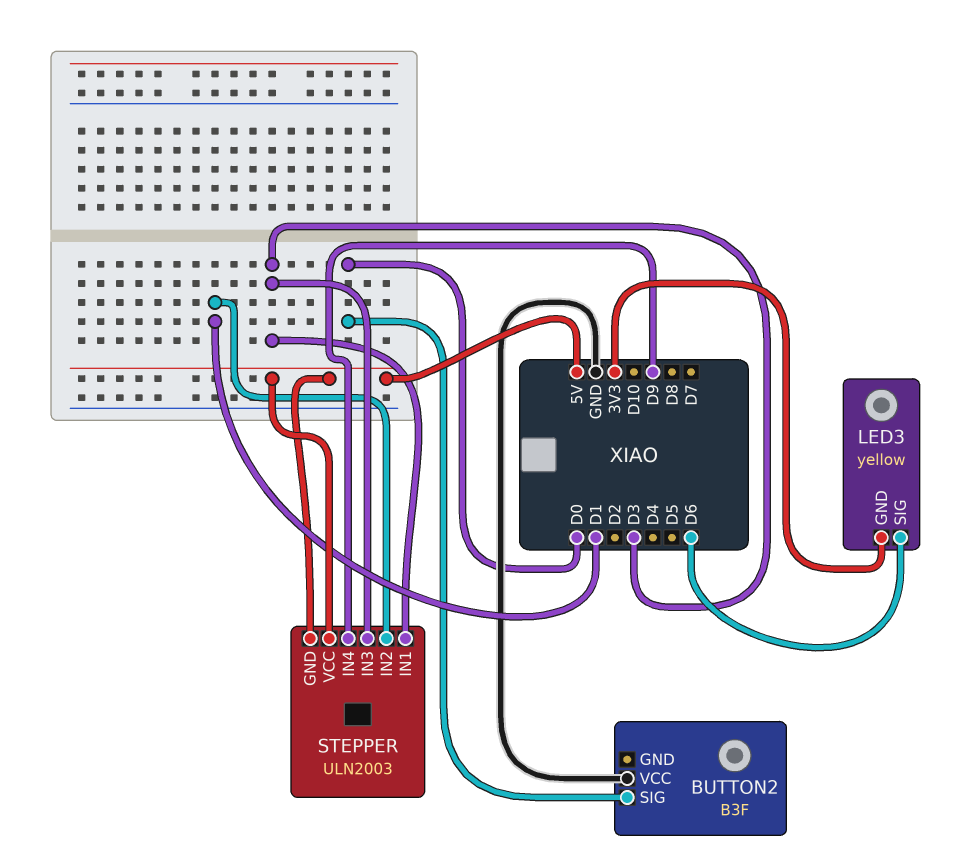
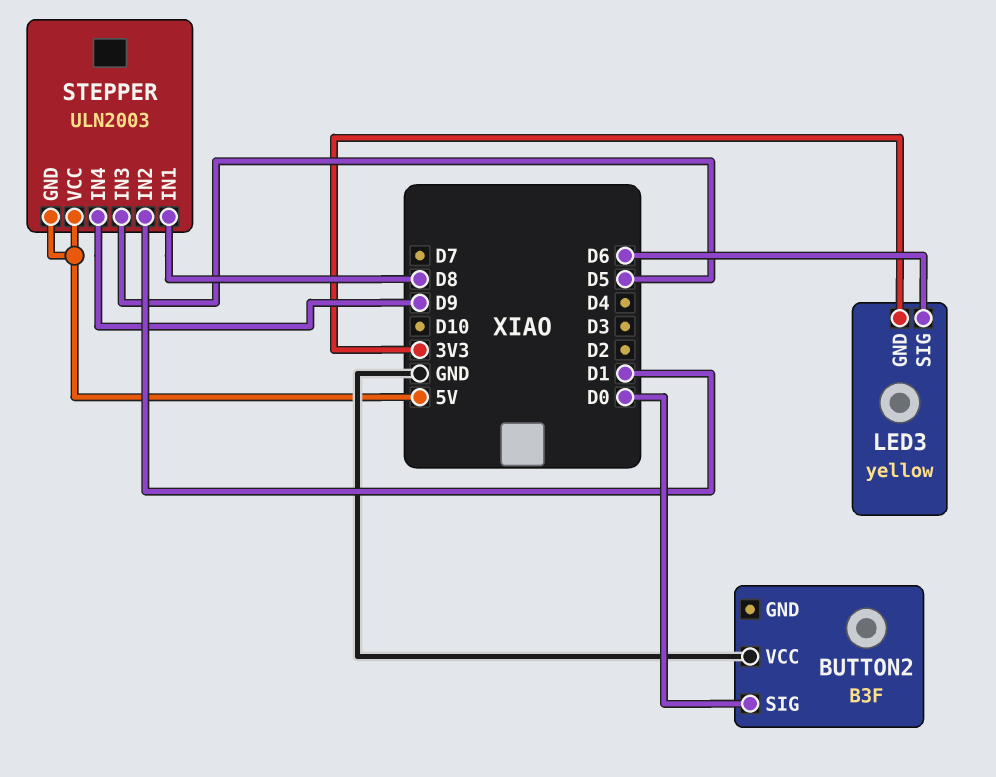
STEPPER pin IN1: D3 -> D8
STEPPER pin IN3: D3 -> D5

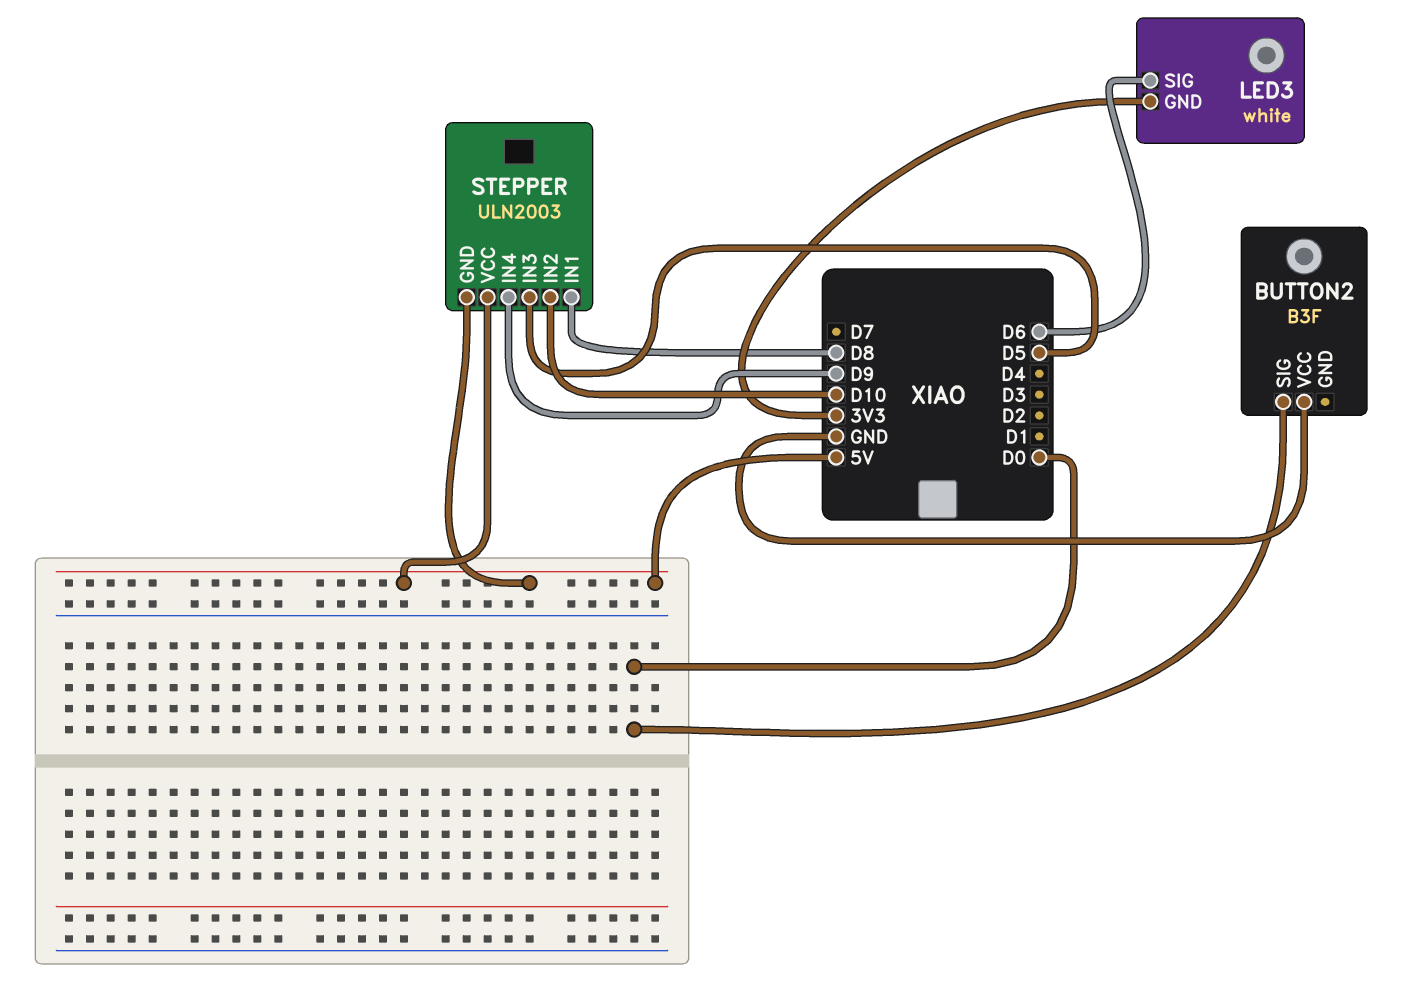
LED3: yellow -> white
STEPPER pin IN2: D1 -> D10

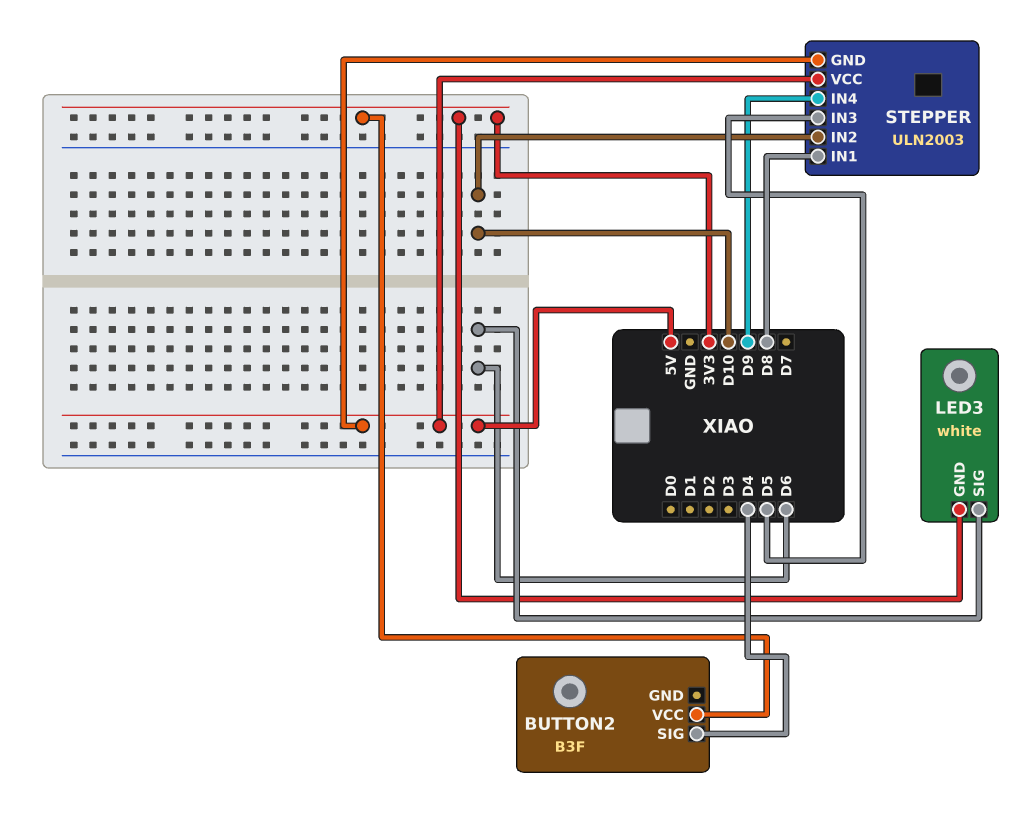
BUTTON2 pin SIG: D0 -> D4
BUTTON2 pin VCC: GND -> 3V3

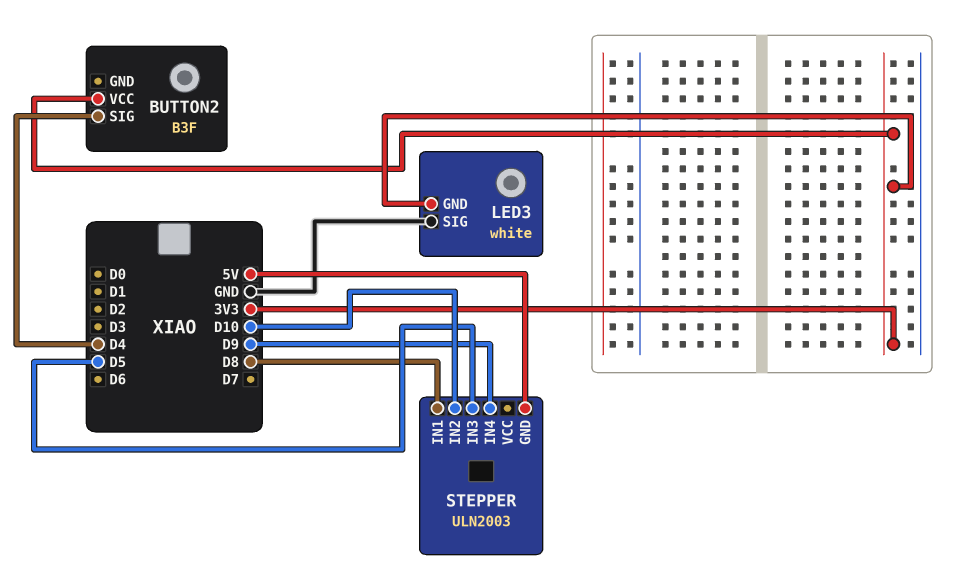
LED3 pin SIG: D6 -> GND
STEPPER pin VCC: 5V -> none

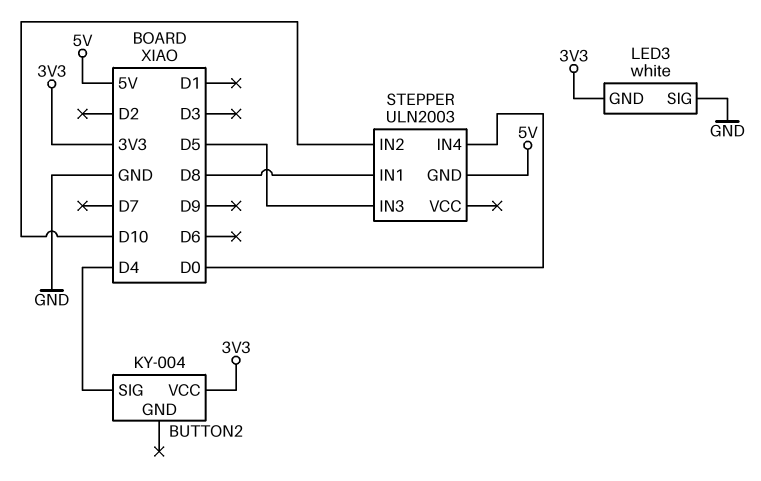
BUTTON2: B3F -> KY-004
STEPPER pin IN4: D9 -> D0

